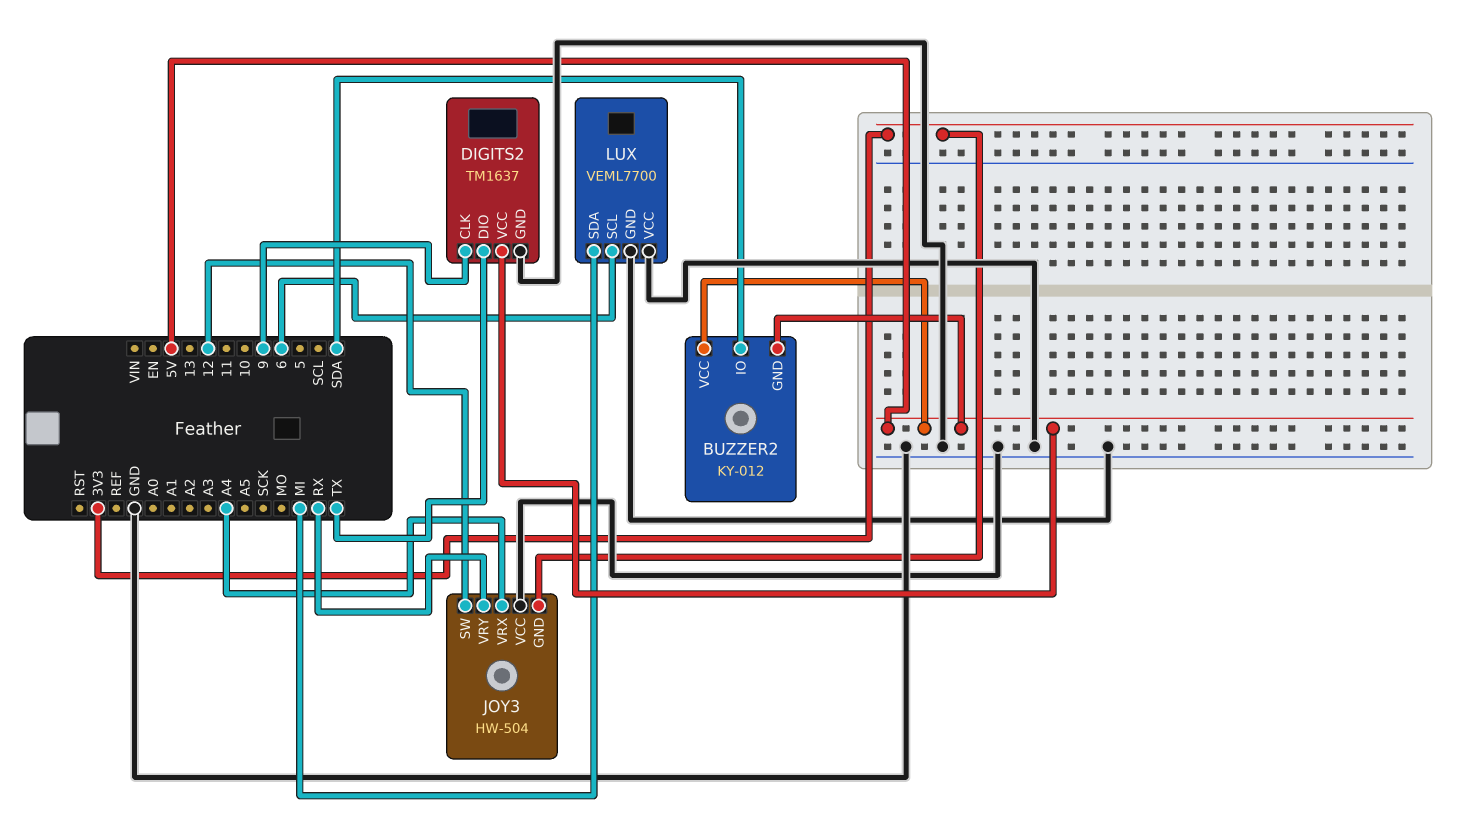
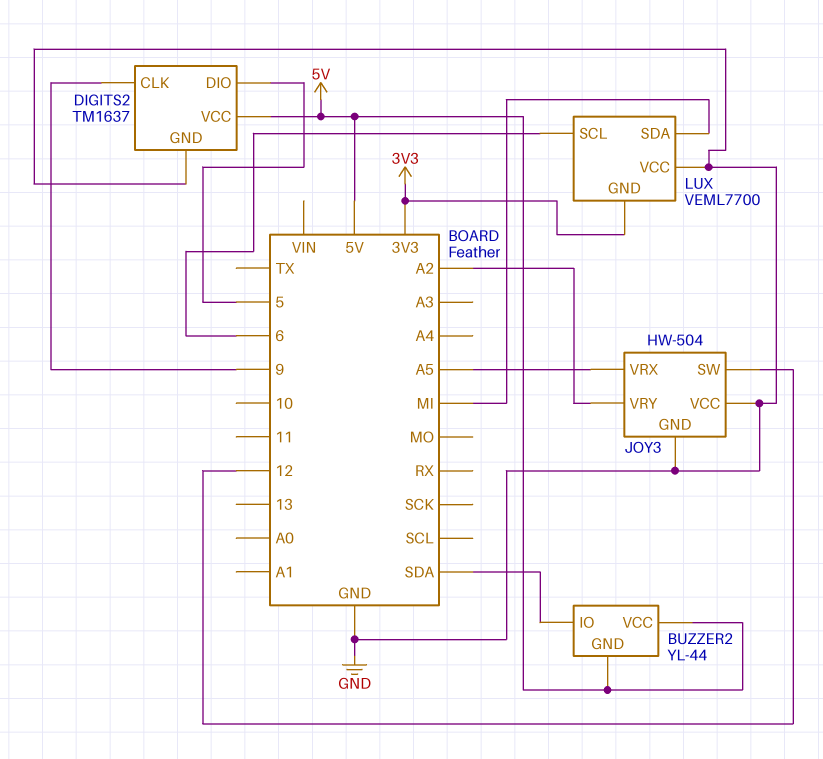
BUZZER2: KY-012 -> YL-44
DIGITS2 pin DIO: TX -> 5
JOY3 pin GND: 3V3 -> GND
JOY3 pin VRX: A4 -> A5
JOY3 pin VRY: RX -> A2
LUX pin GND: GND -> 3V3

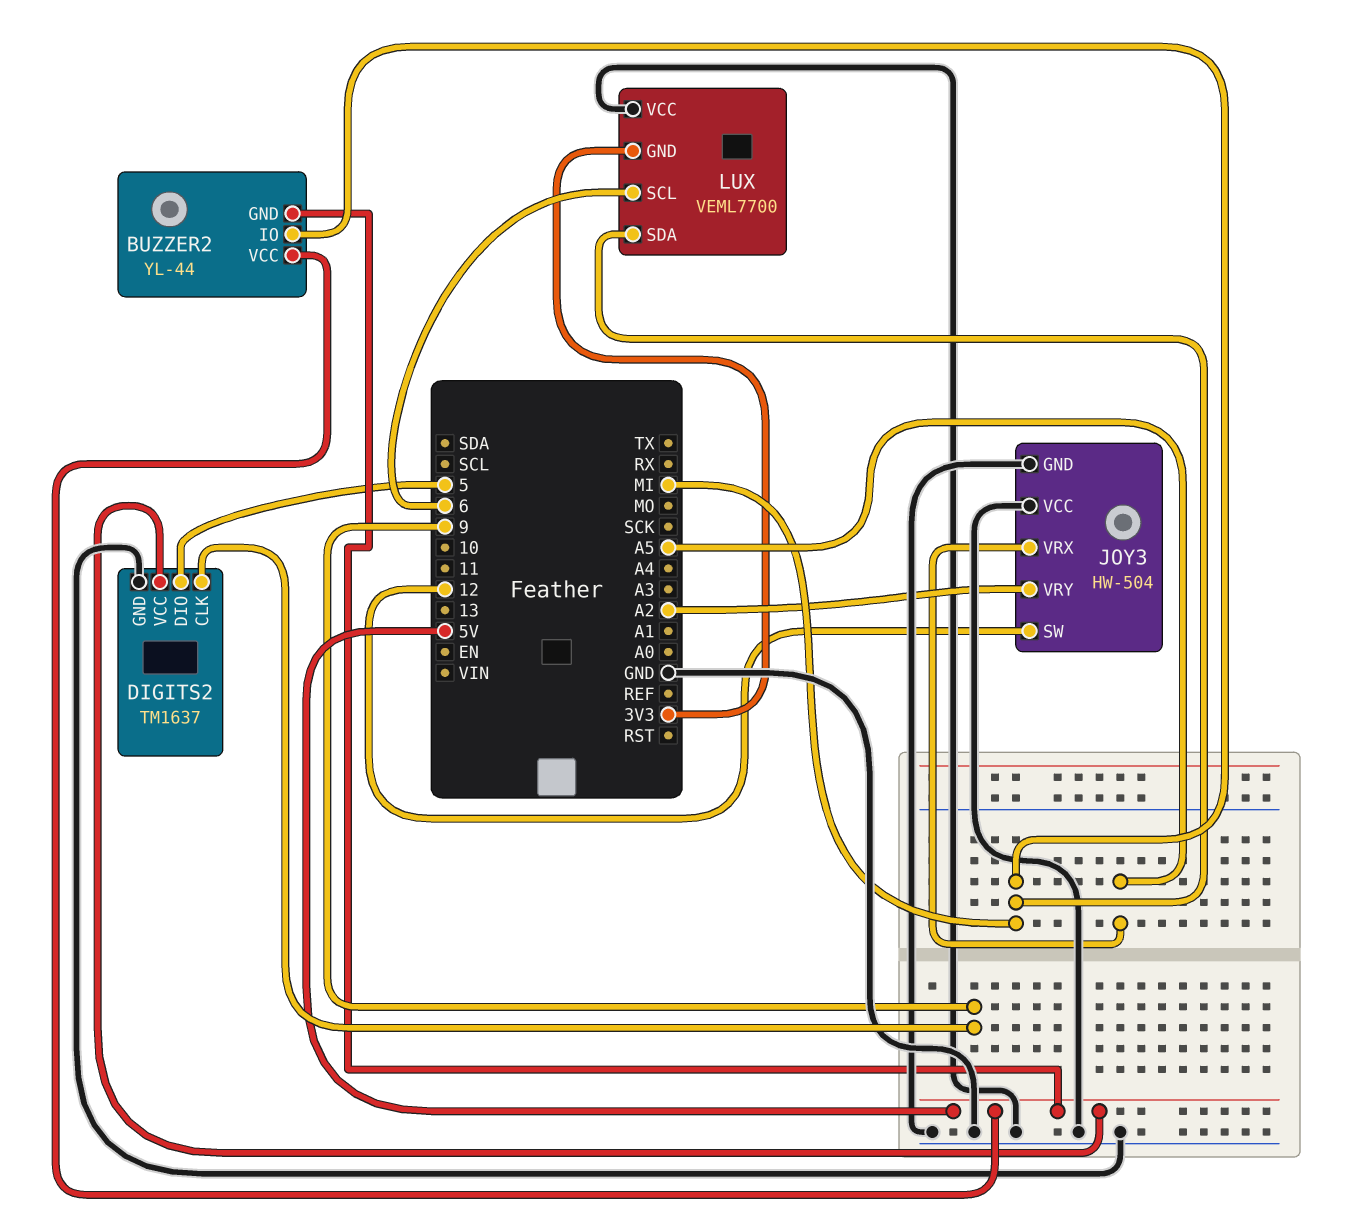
BUZZER2 pin IO: SDA -> MI

